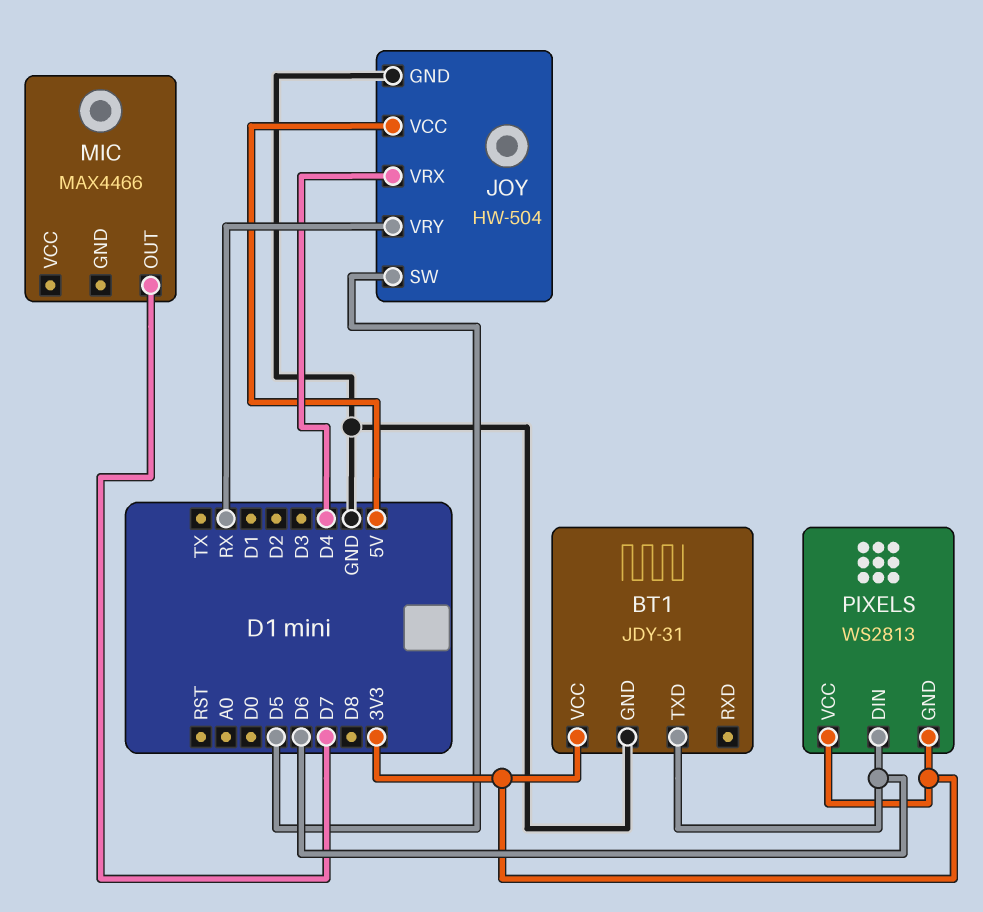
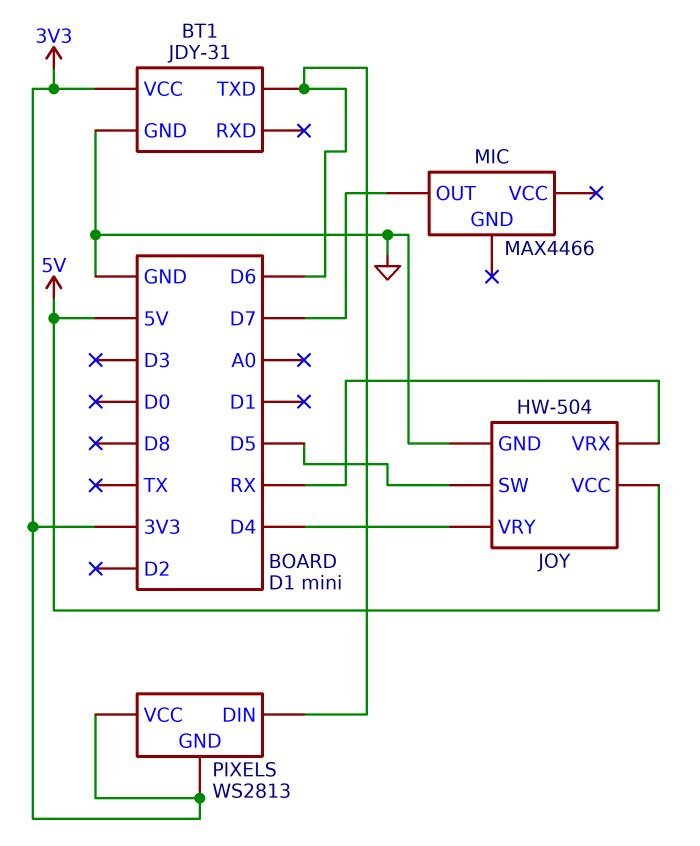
JOY pin VRX: D4 -> RX
JOY pin VRY: RX -> D4

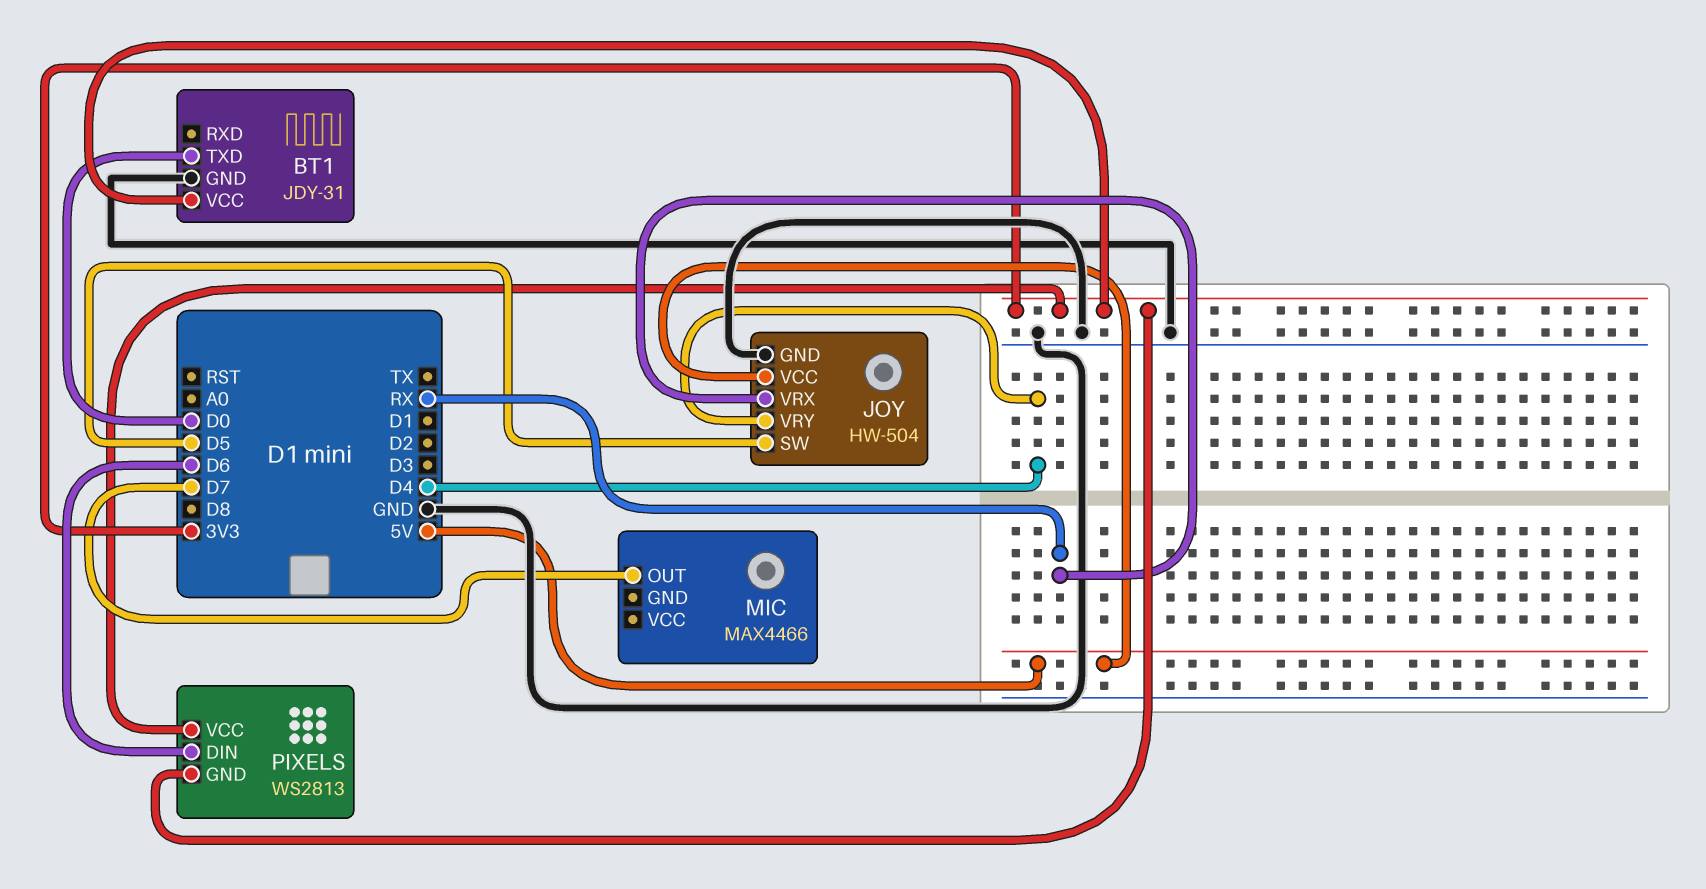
BT1 pin TXD: D6 -> D0

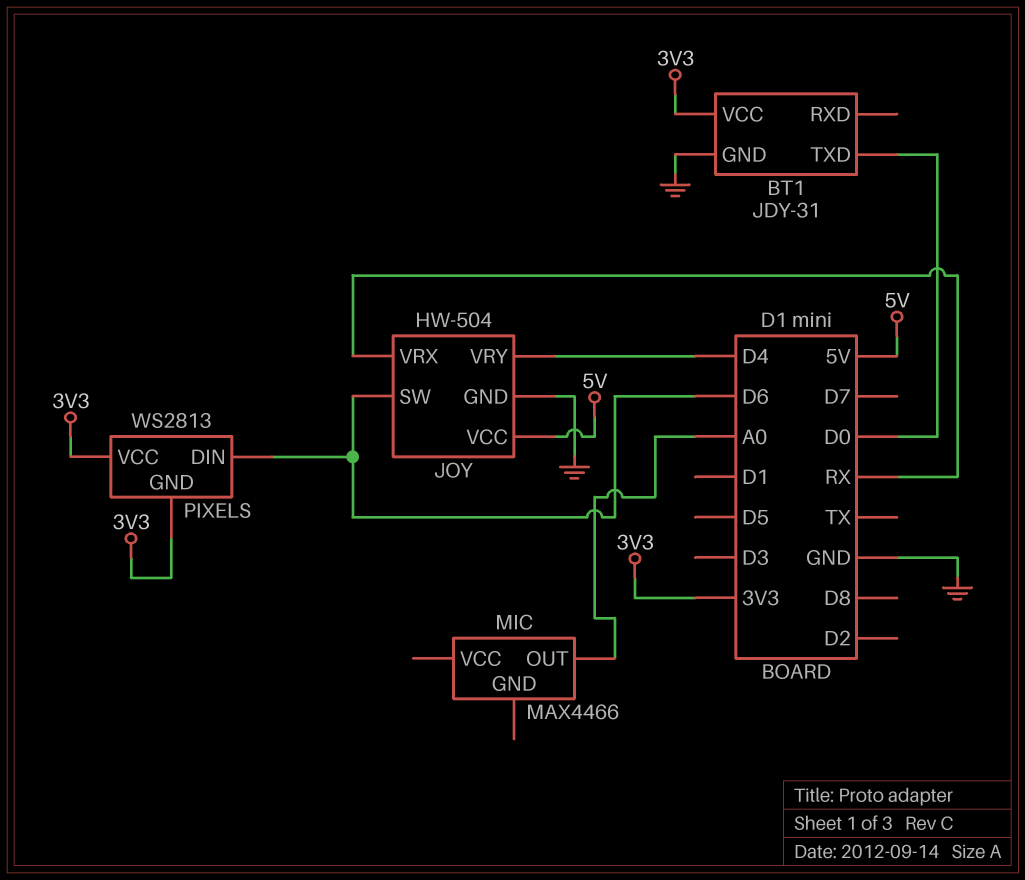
JOY pin SW: D5 -> D6
MIC pin OUT: D7 -> A0

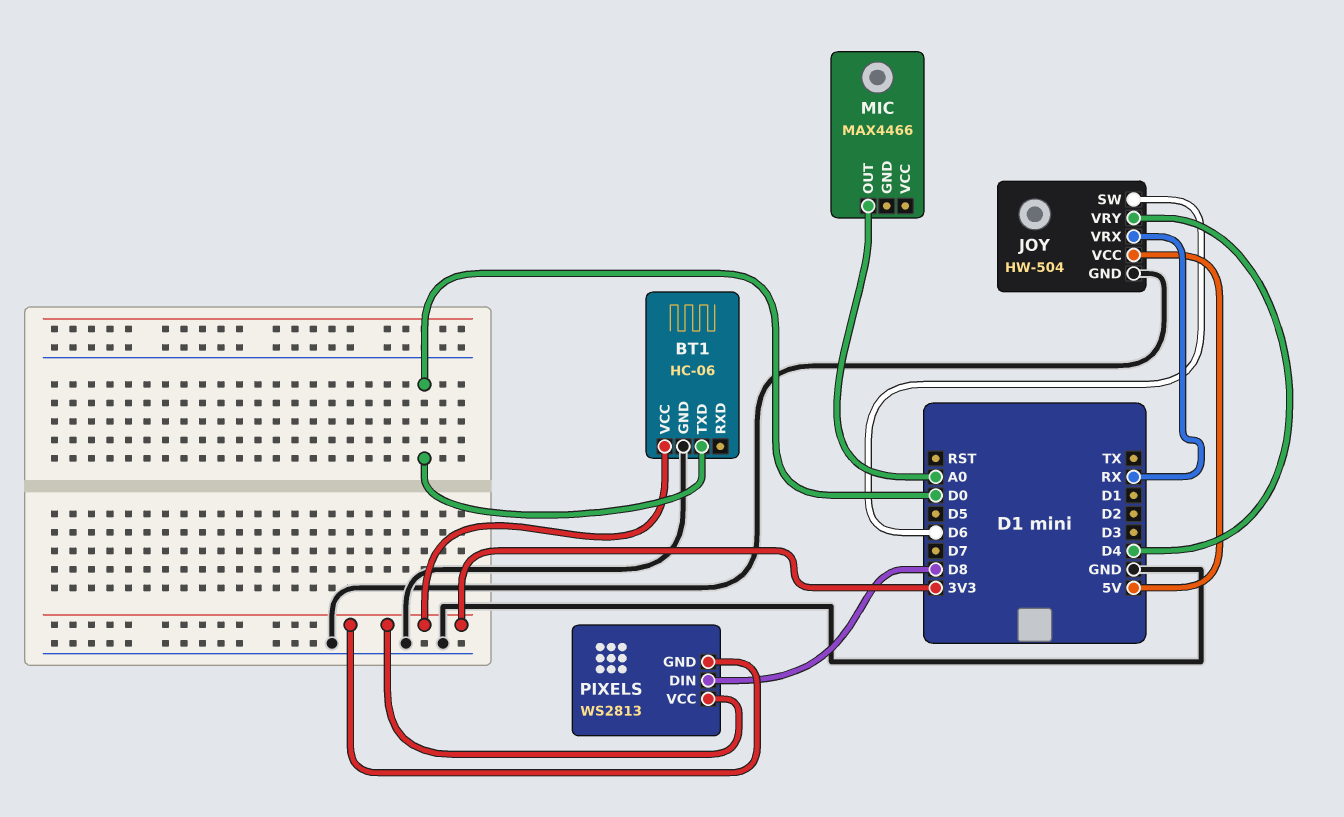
BT1: JDY-31 -> HC-06
PIXELS pin DIN: D6 -> D8

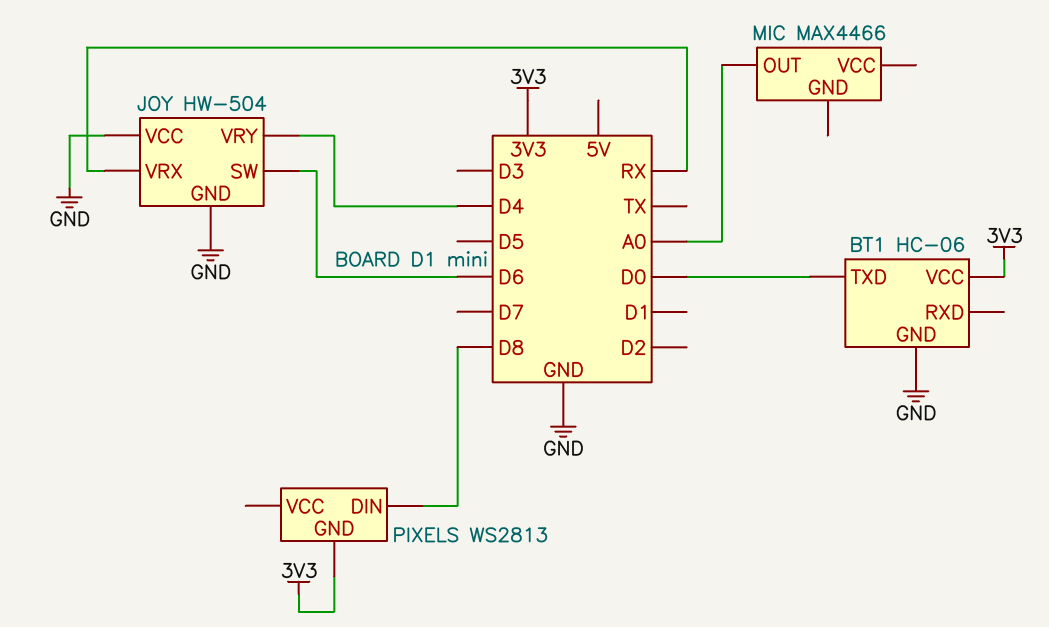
JOY pin VCC: 5V -> GND
PIXELS pin VCC: 3V3 -> none

